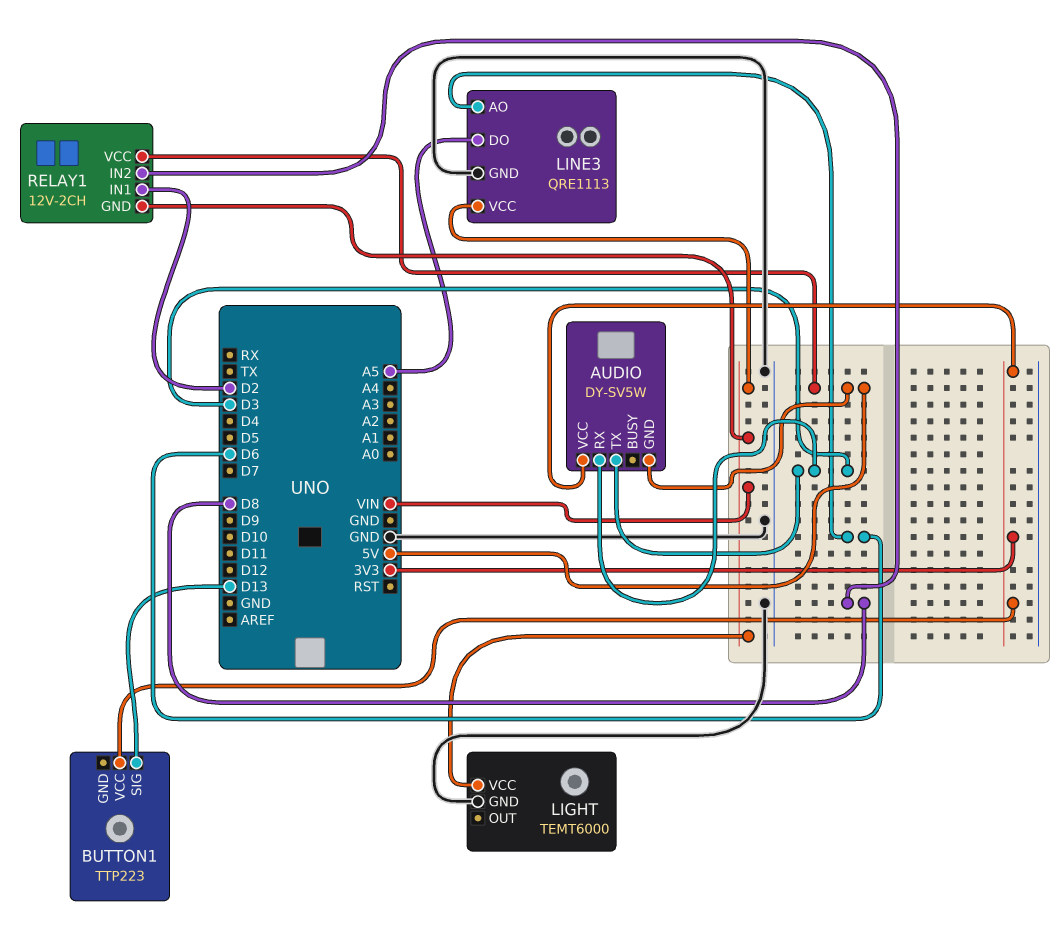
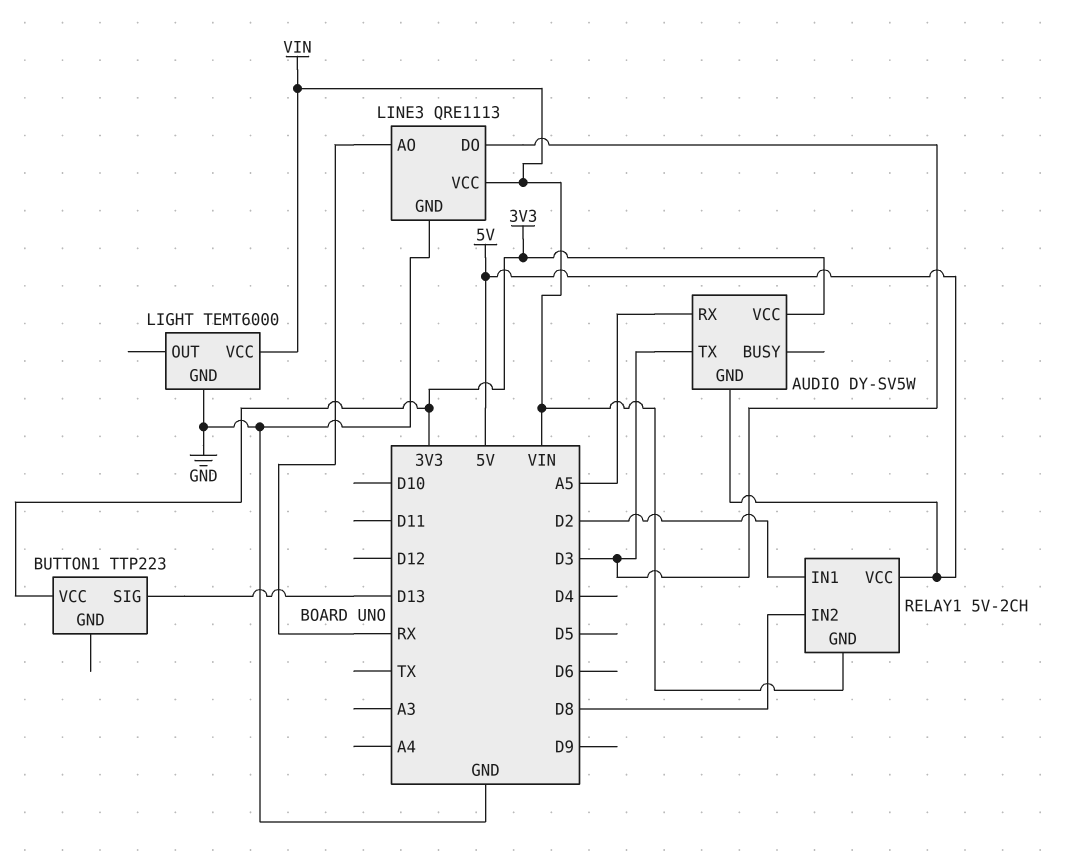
AUDIO pin RX: D3 -> A5
LINE3 pin AO: D6 -> RX
LINE3 pin DO: A5 -> D3
RELAY1: 12V-2CH -> 5V-2CH

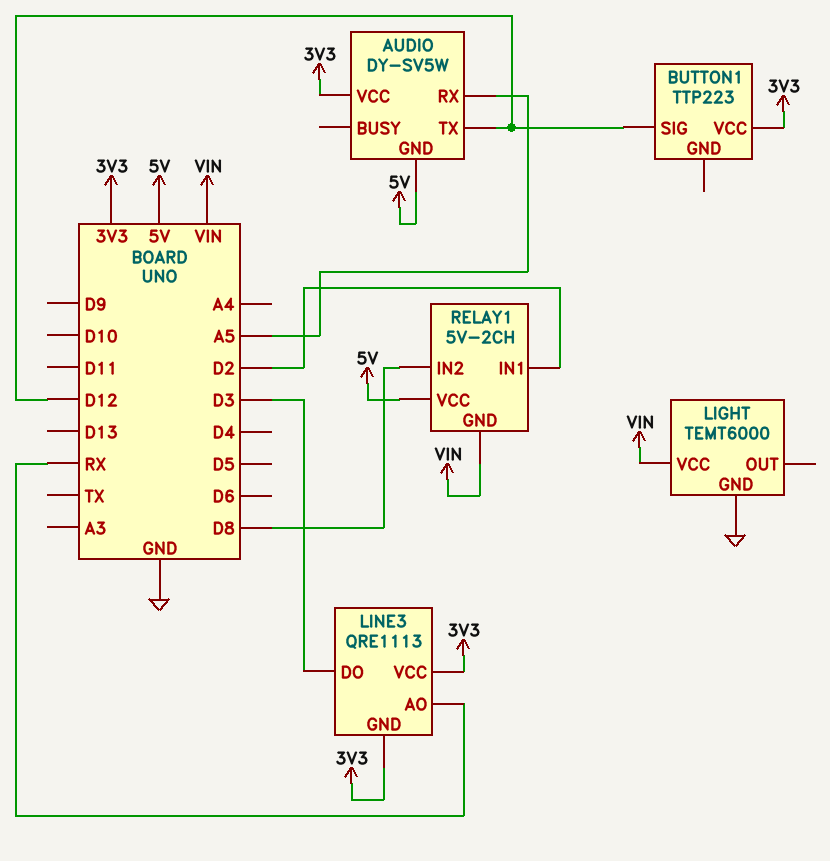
AUDIO pin TX: D3 -> D12
BUTTON1 pin SIG: D13 -> D12
LINE3 pin GND: GND -> 3V3
LINE3 pin VCC: VIN -> 3V3

